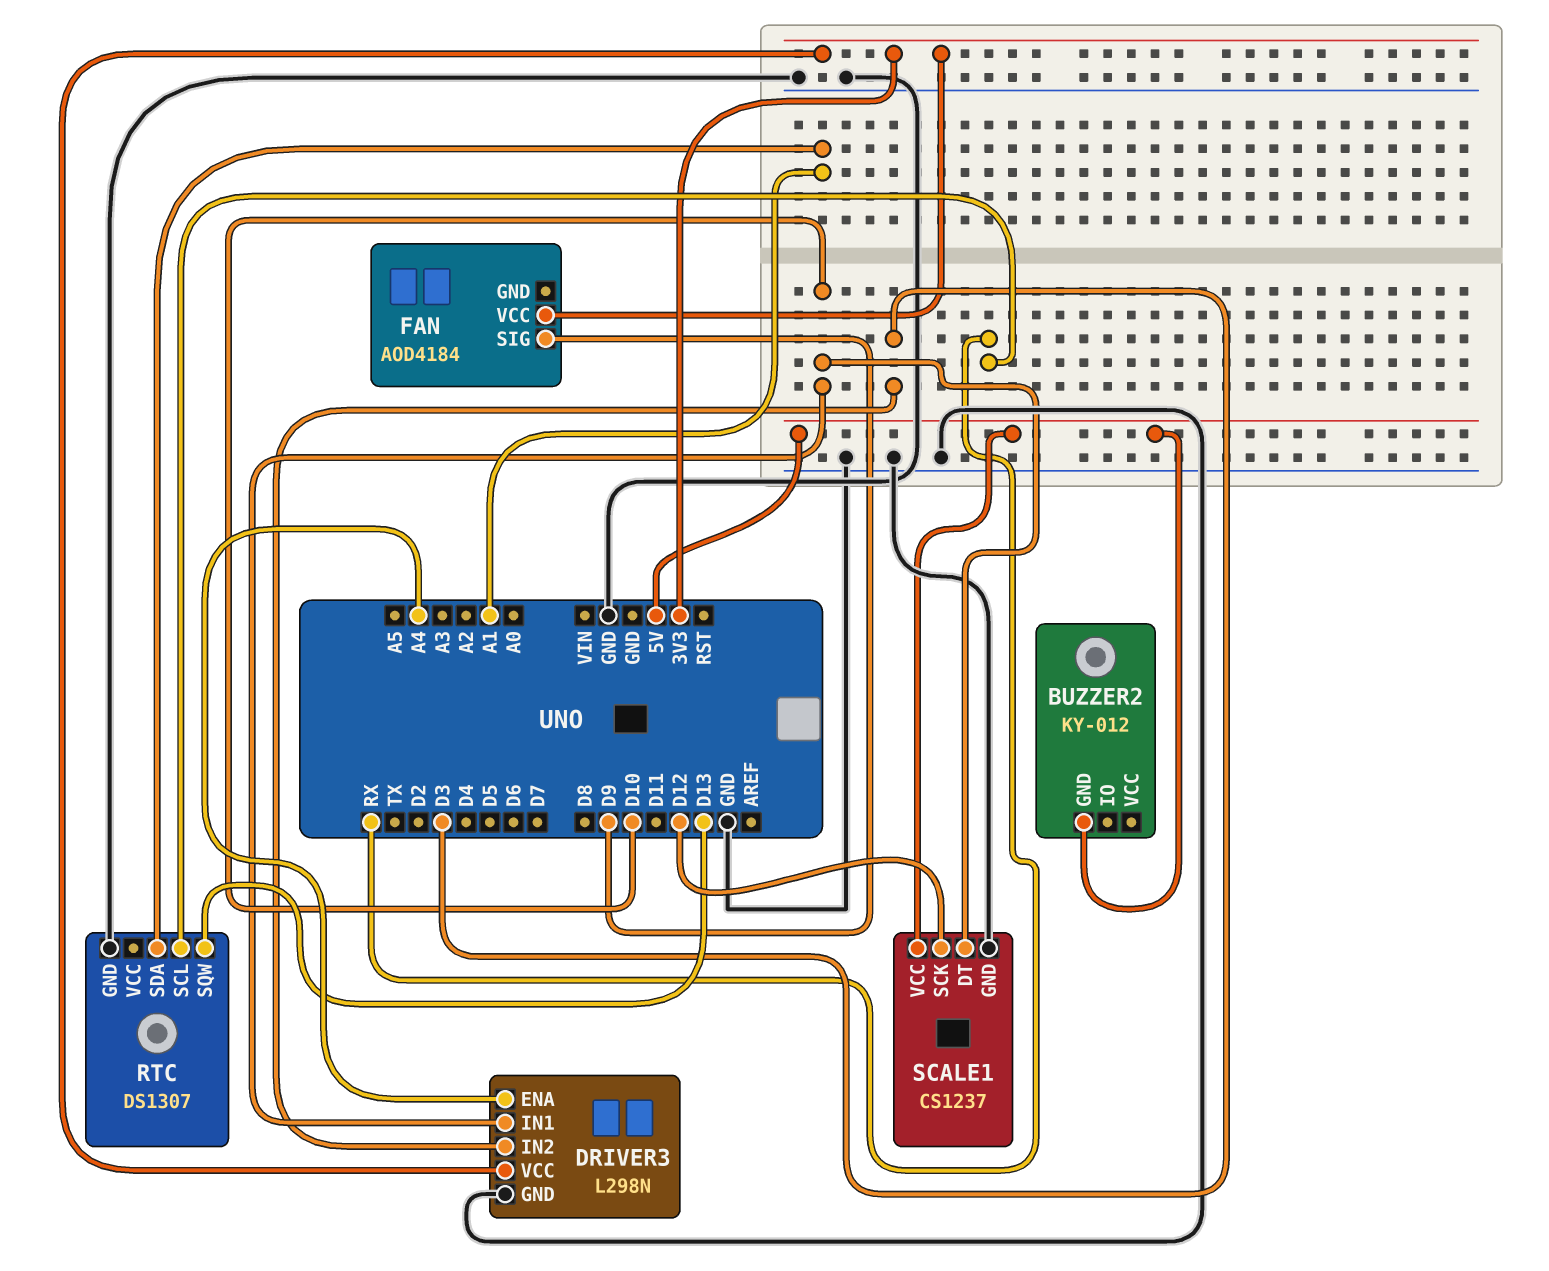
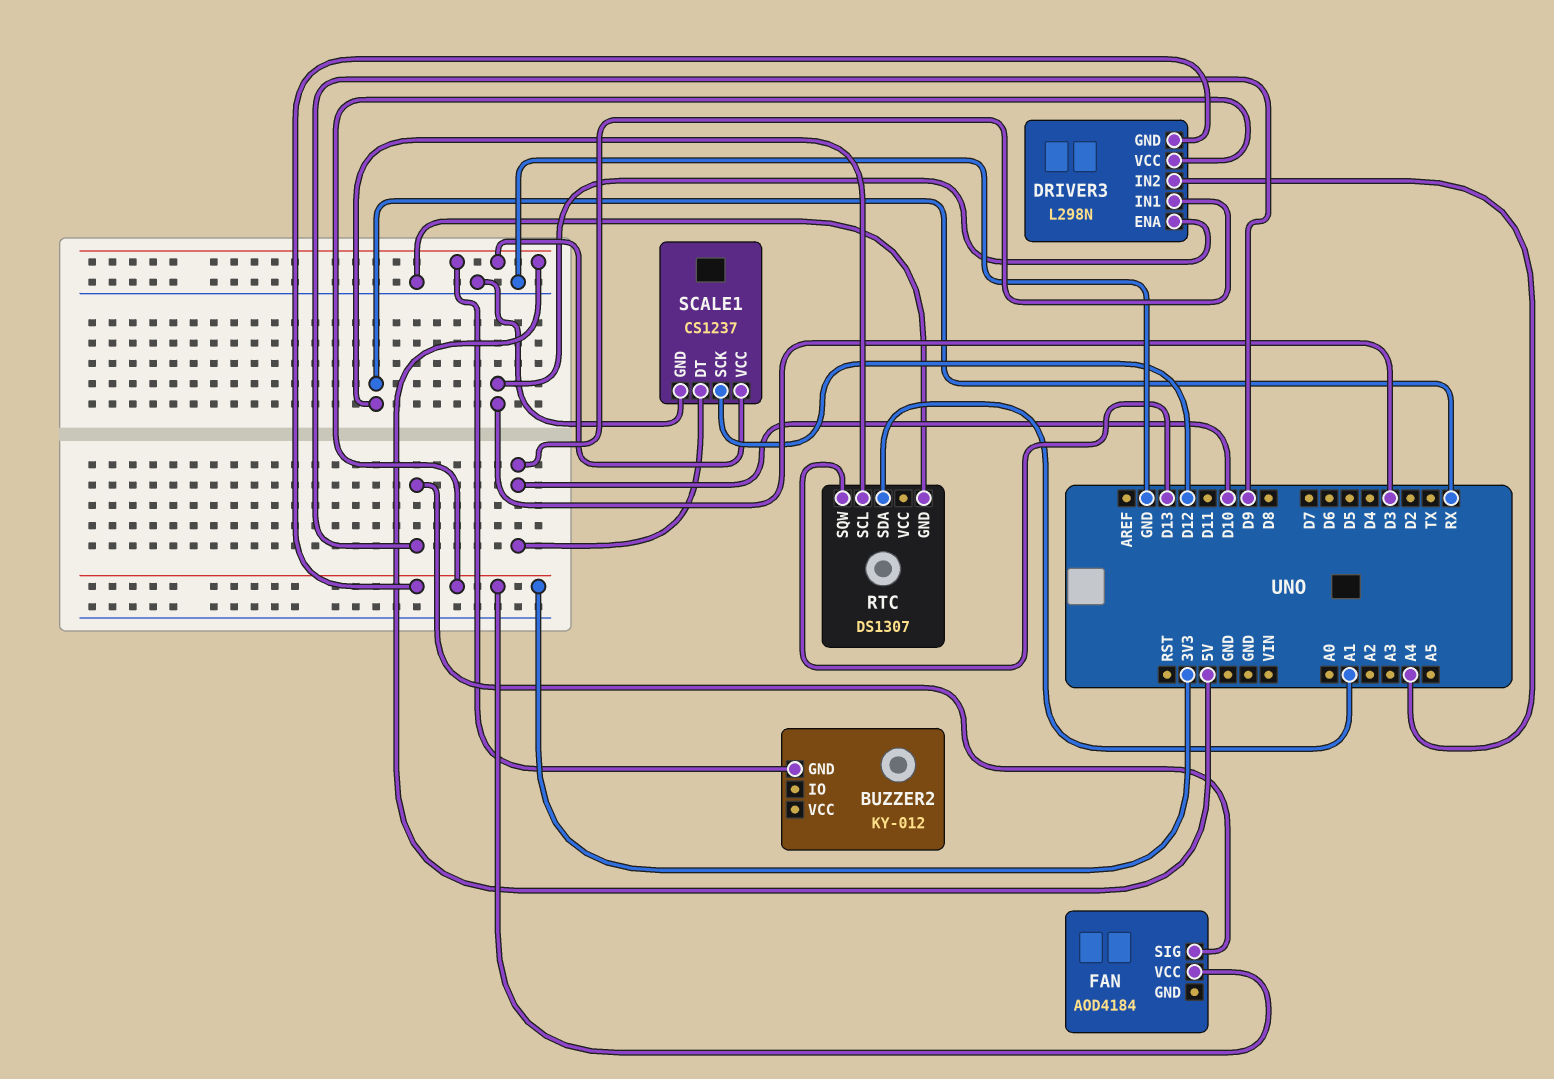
DRIVER3 pin ENA: A4 -> D3
DRIVER3 pin GND: GND -> 3V3
DRIVER3 pin IN2: D3 -> A4

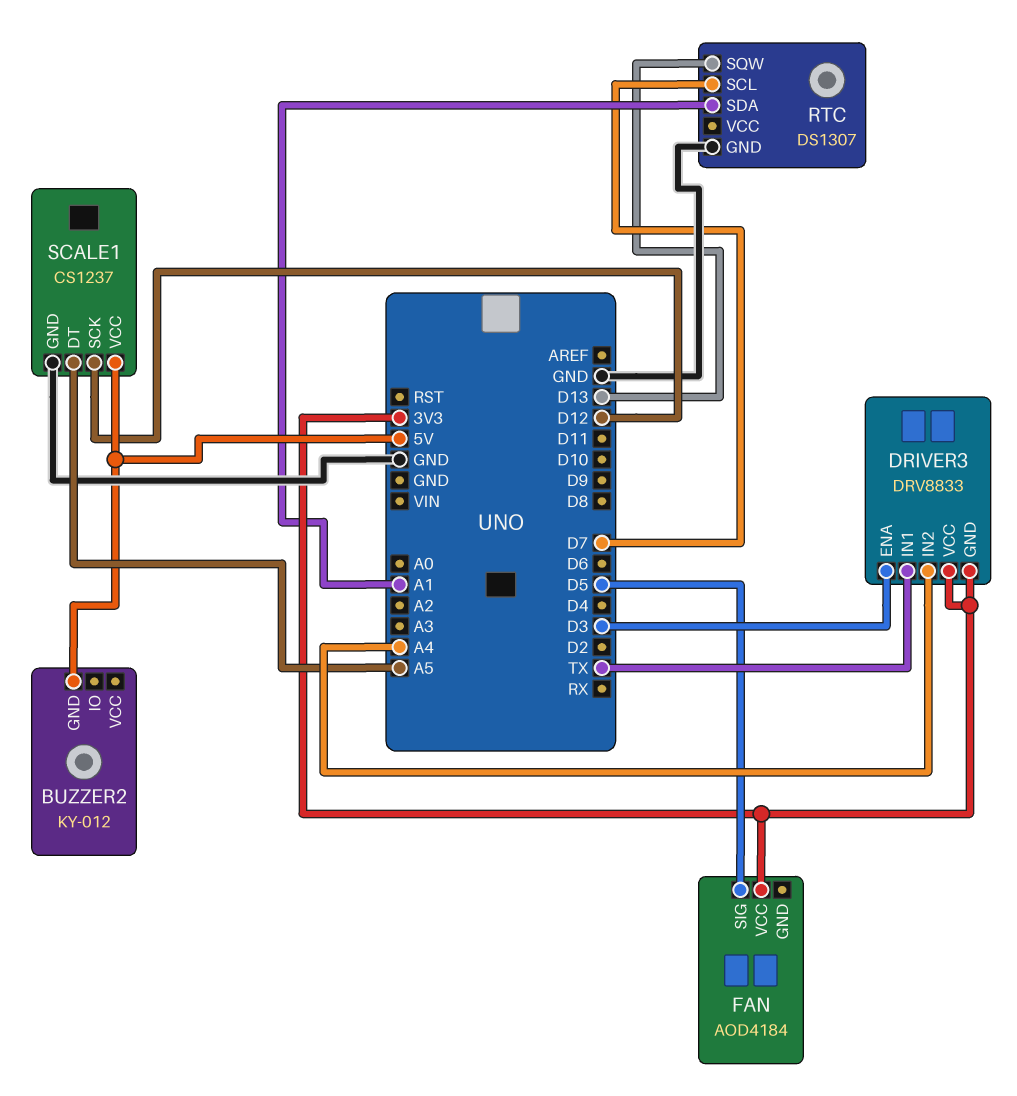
DRIVER3: L298N -> DRV8833
DRIVER3 pin IN1: D10 -> TX
FAN pin SIG: D9 -> D5
RTC pin SCL: RX -> D7
SCALE1 pin DT: D10 -> A5

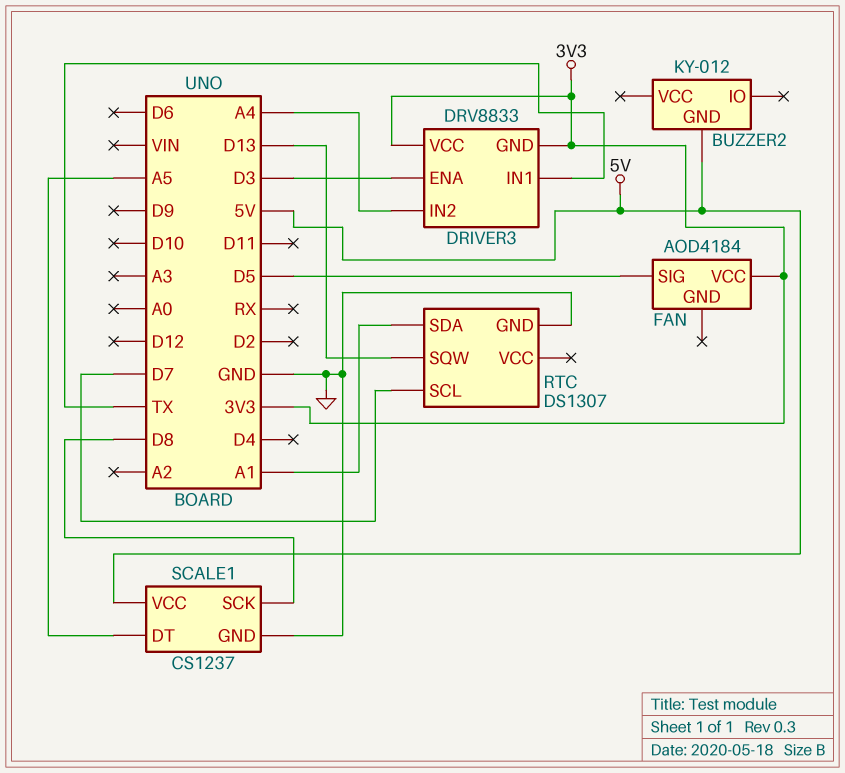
SCALE1 pin SCK: D12 -> D8

